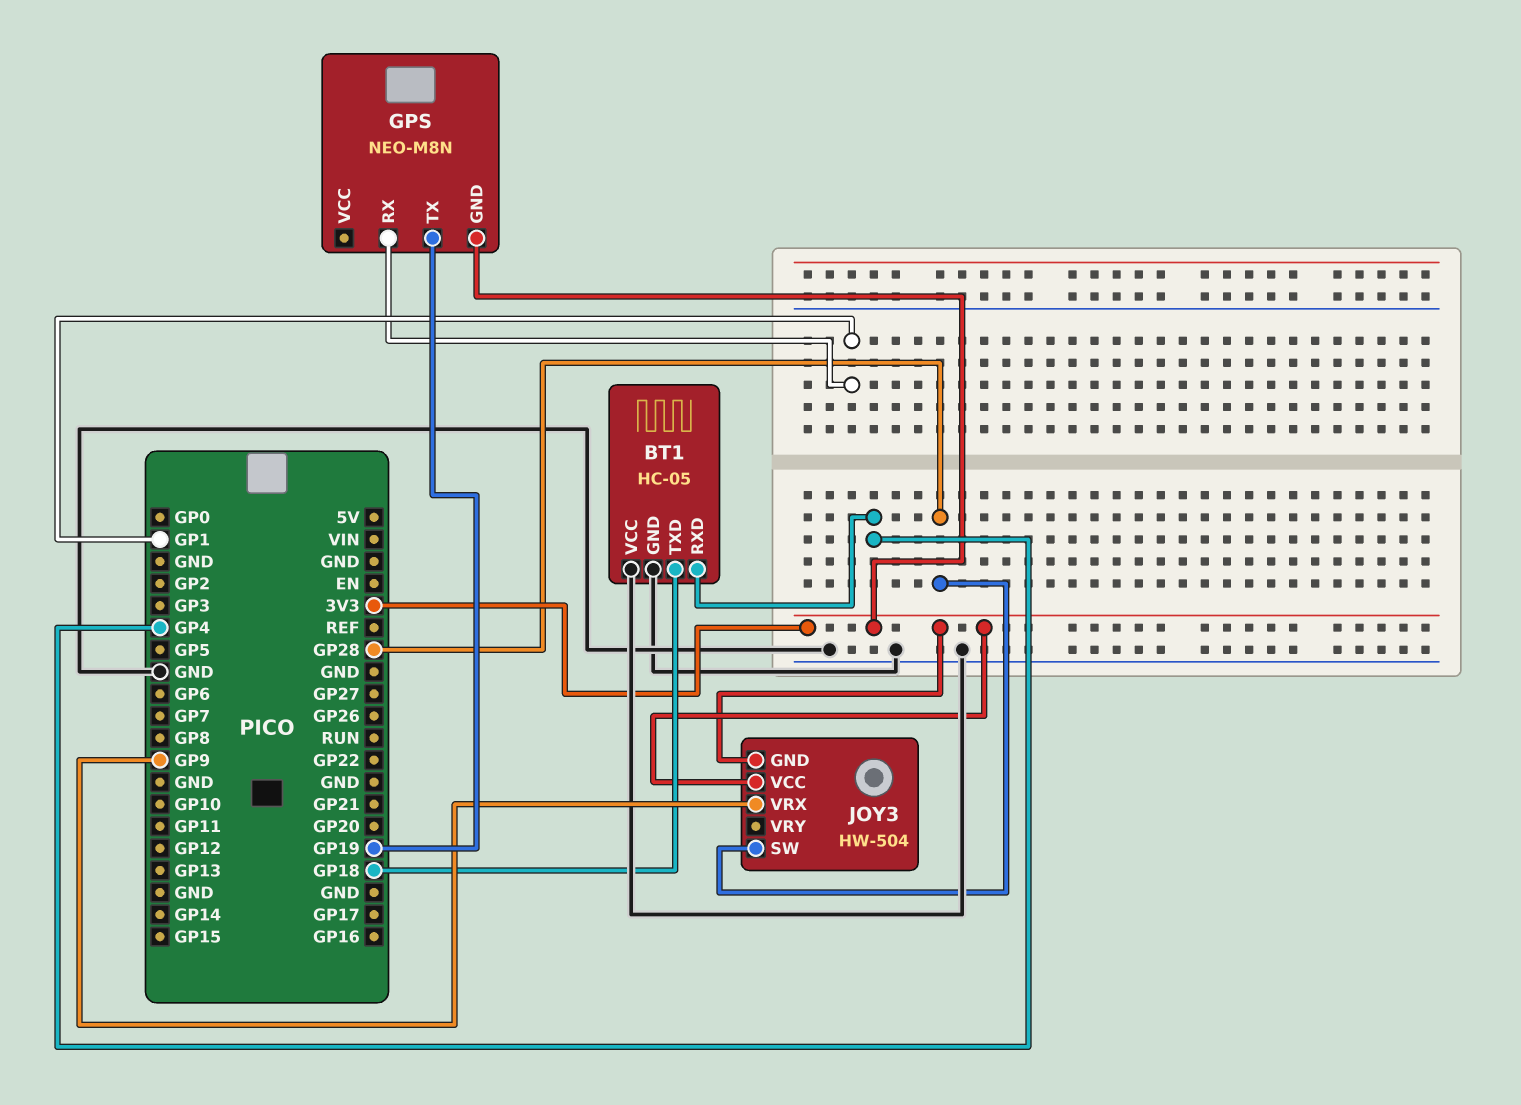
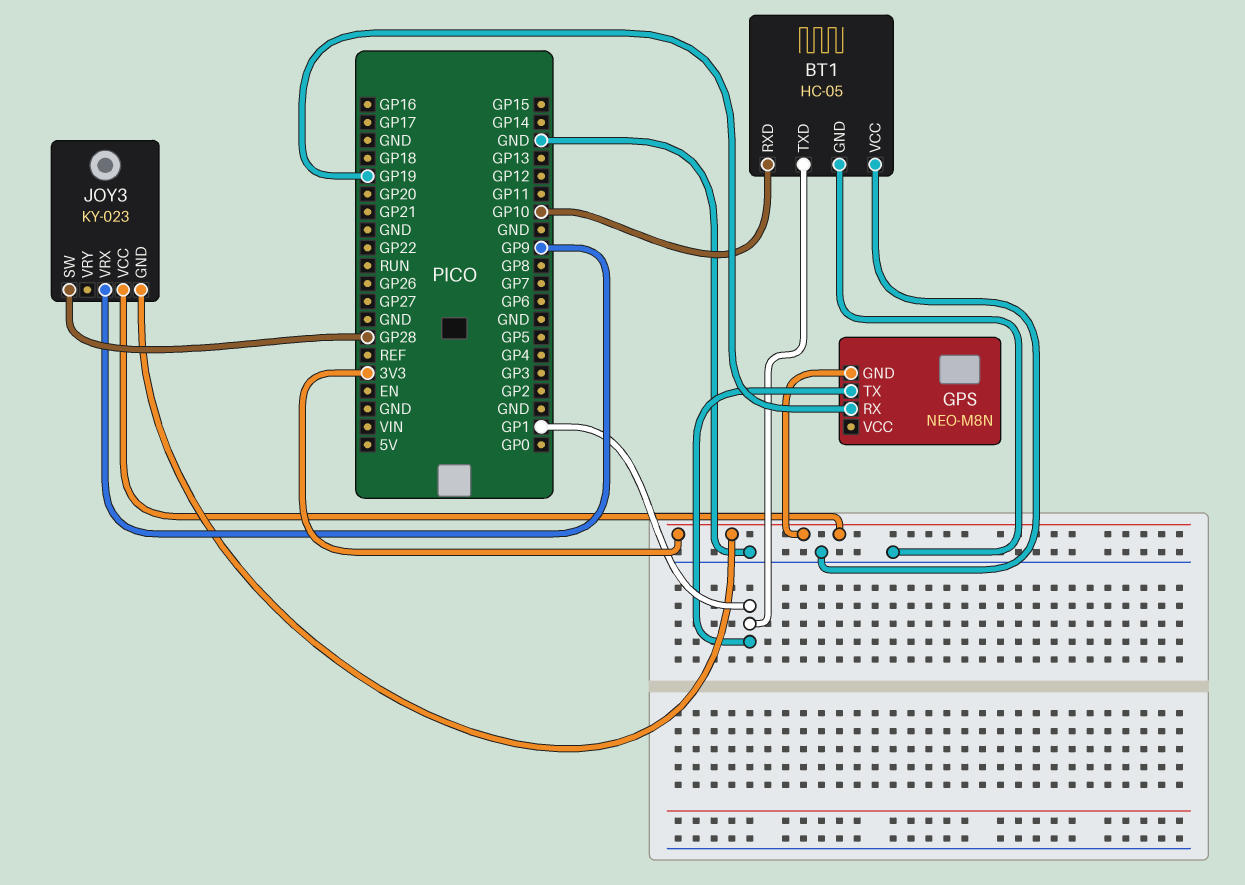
BT1 pin RXD: GP4 -> GP10
BT1 pin TXD: GP18 -> GP1
GPS pin RX: GP1 -> GP19
GPS pin TX: GP19 -> GP1
JOY3: HW-504 -> KY-023

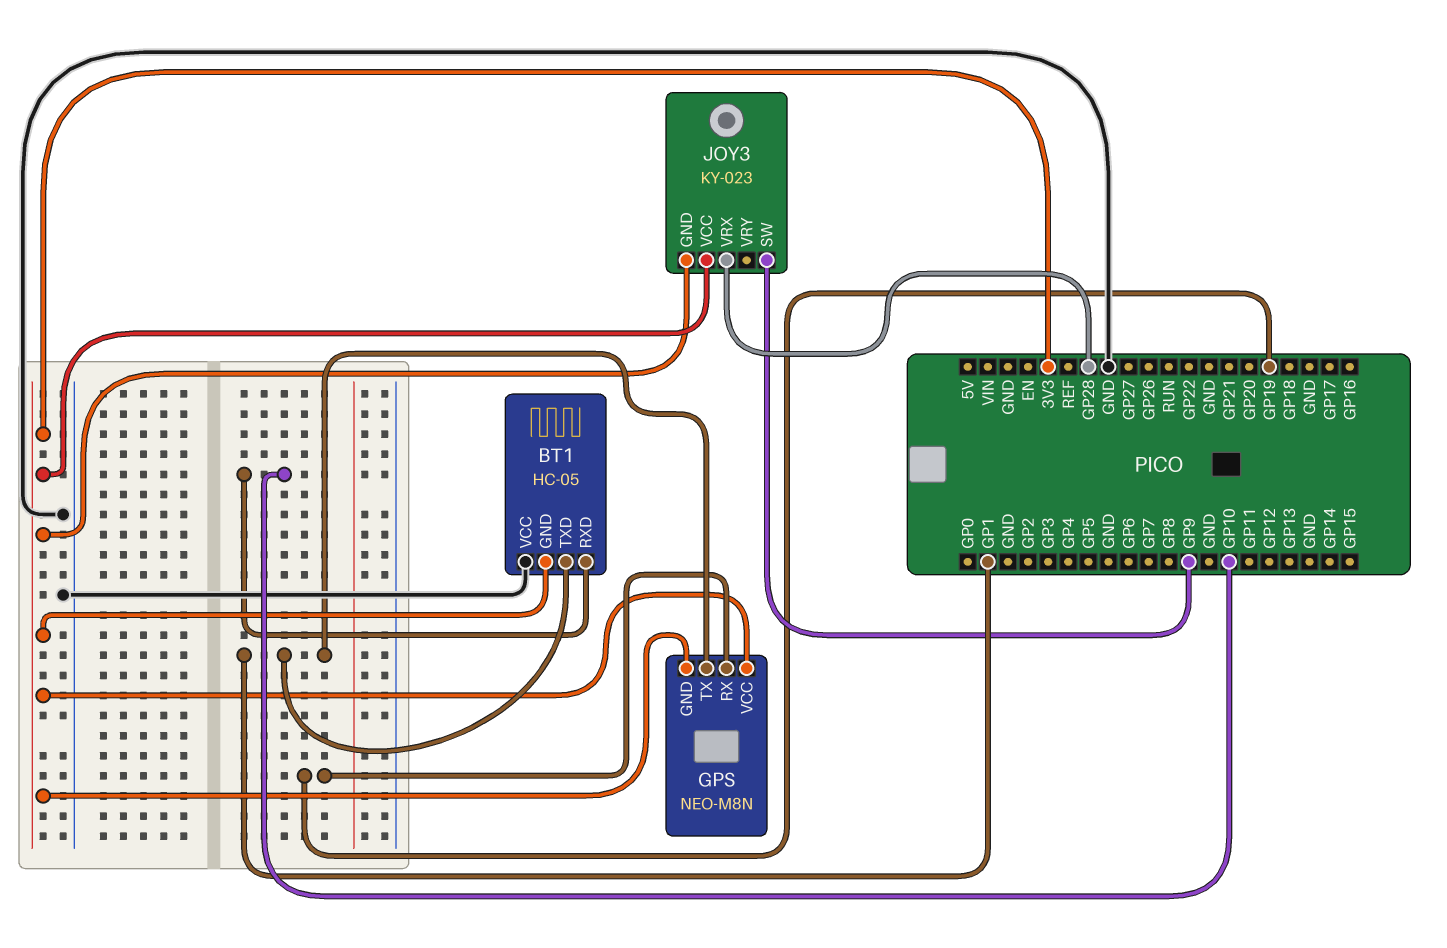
BT1 pin GND: GND -> 3V3
GPS pin VCC: none -> 3V3
JOY3 pin SW: GP28 -> GP9
JOY3 pin VRX: GP9 -> GP28

